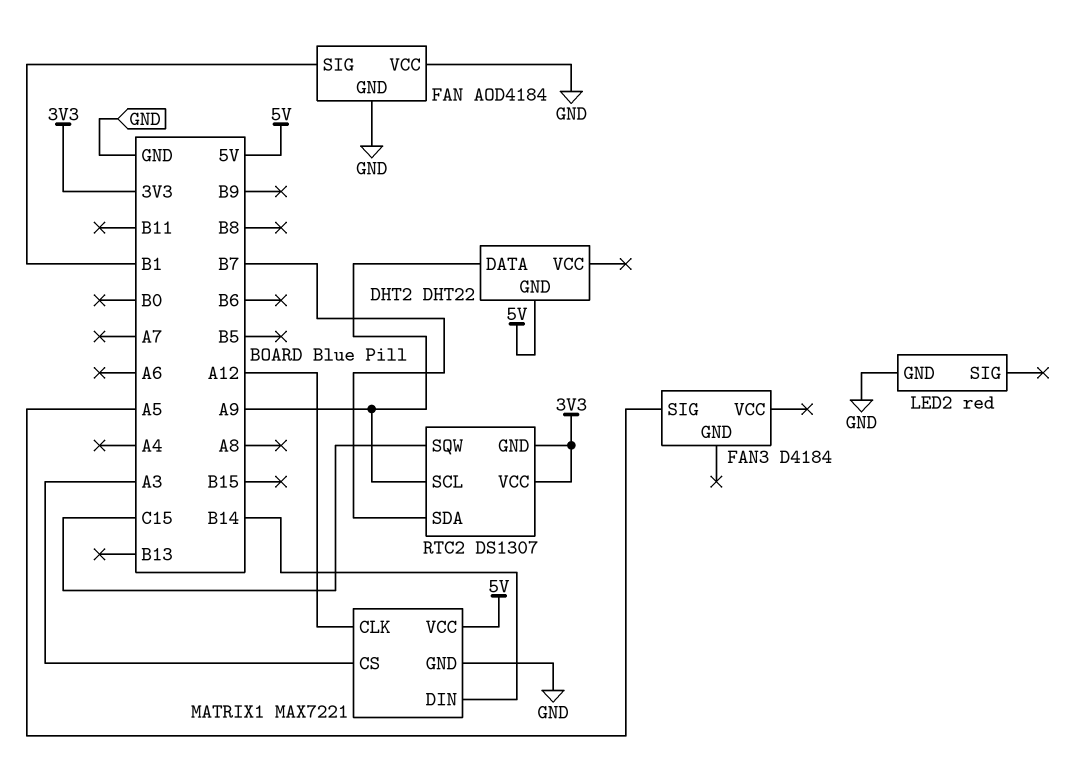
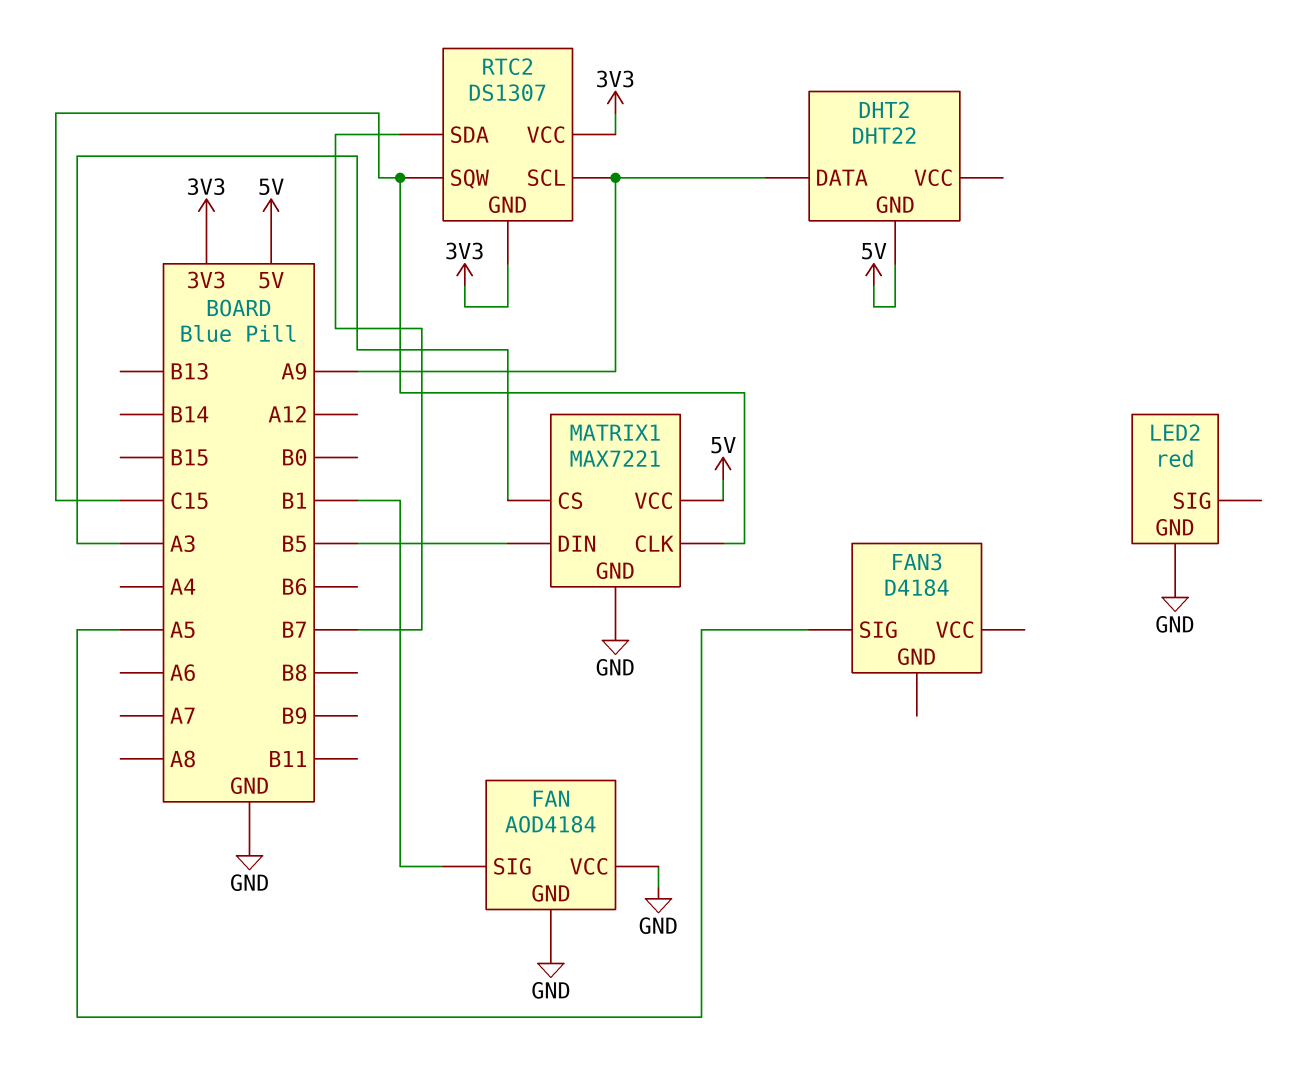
MATRIX1 pin CLK: A12 -> C15
MATRIX1 pin DIN: B14 -> B5

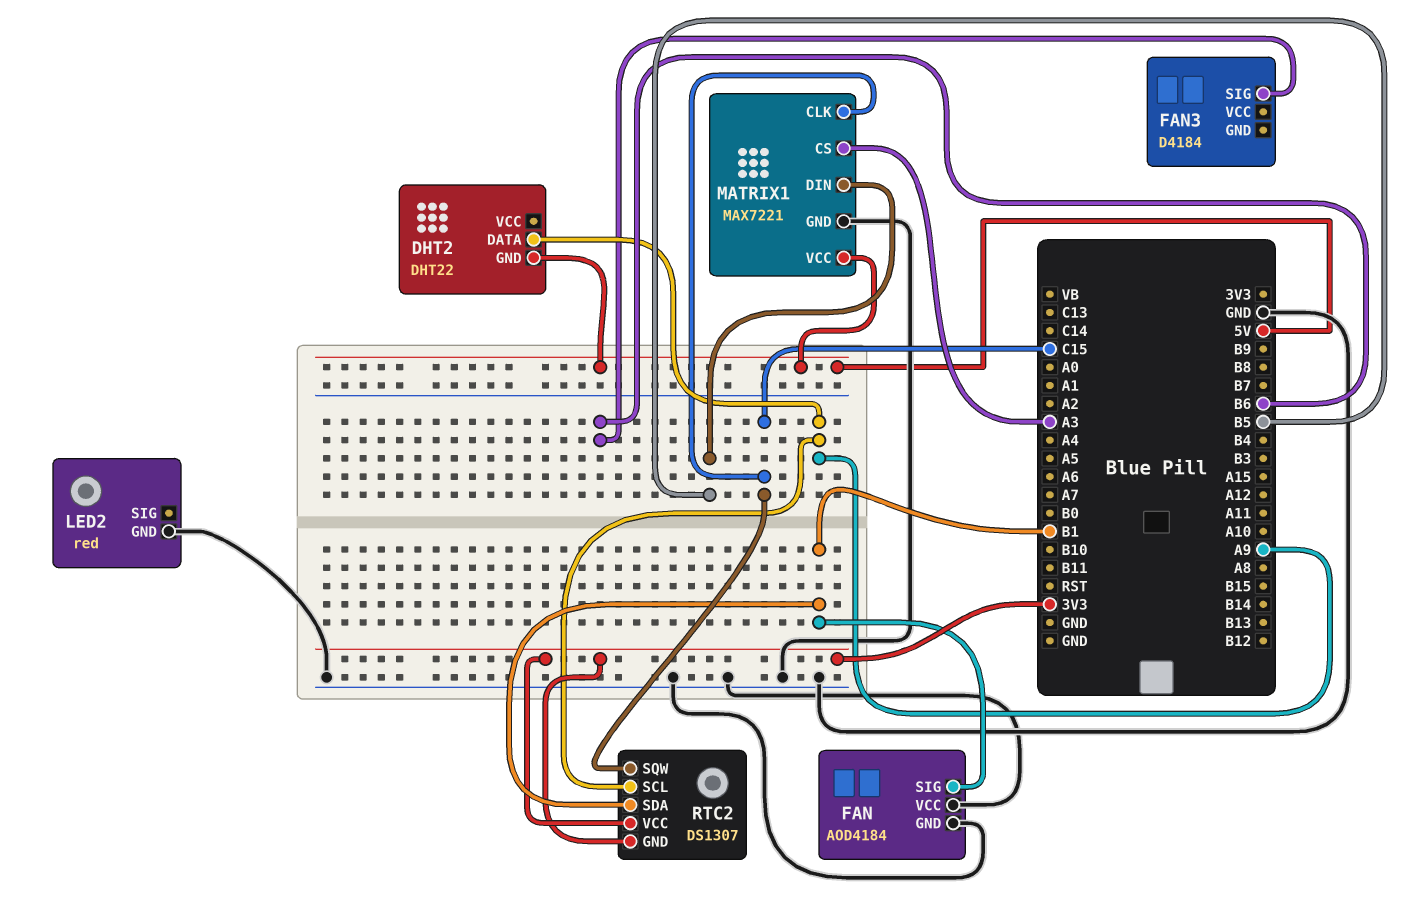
FAN3 pin SIG: A5 -> B6
RTC2 pin SDA: B7 -> B1

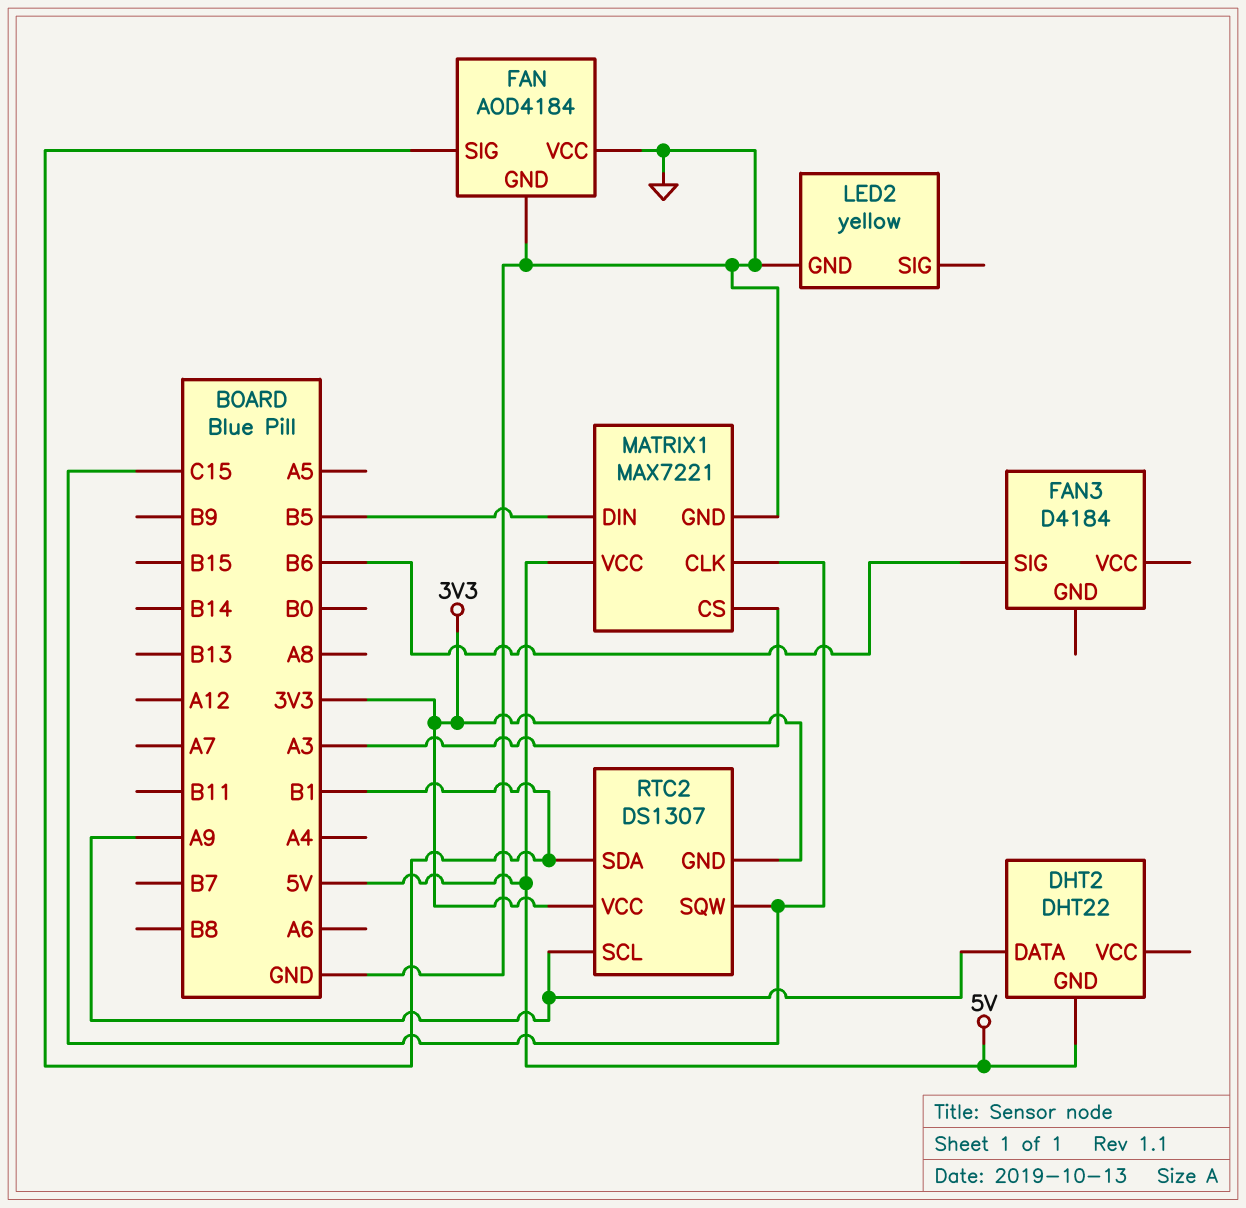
LED2: red -> yellow

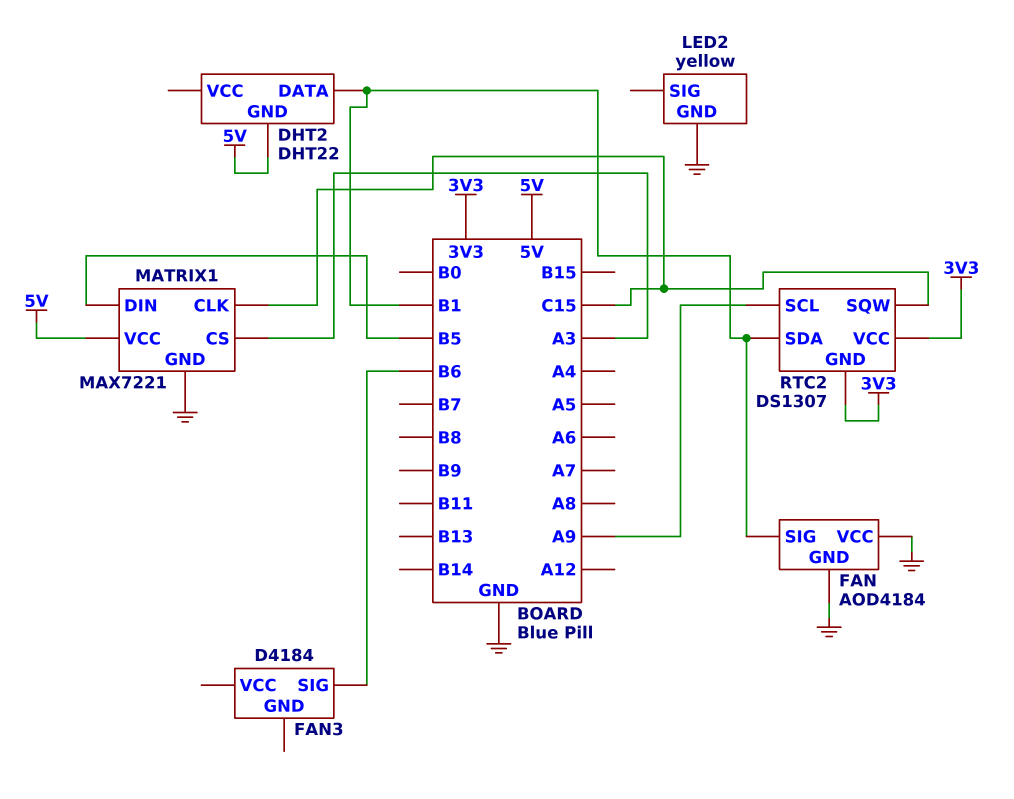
DHT2 pin DATA: A9 -> B1

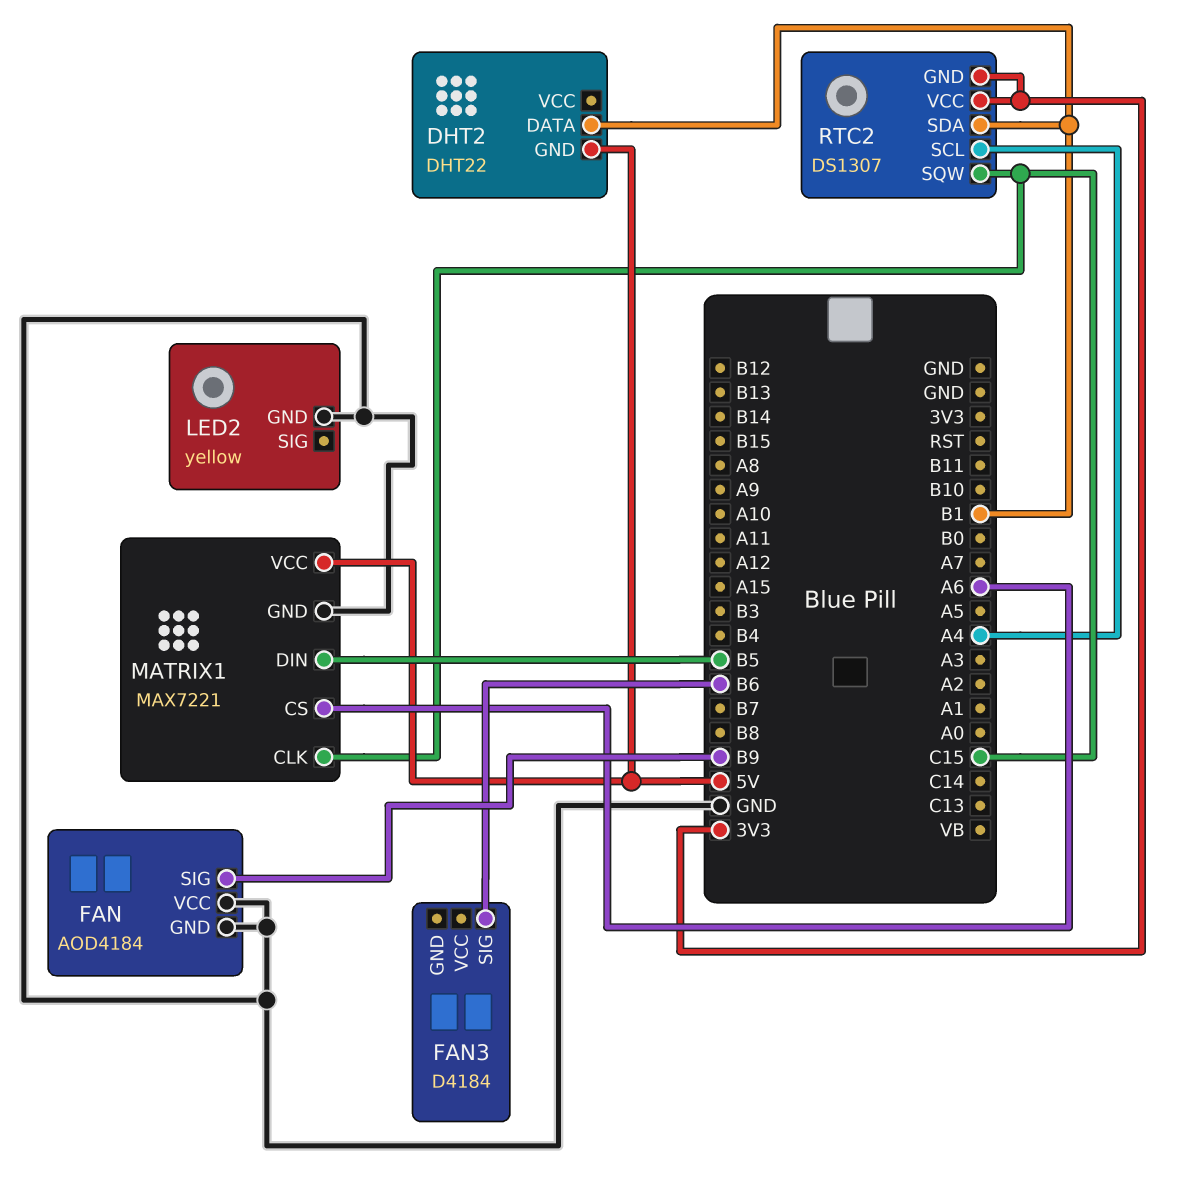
FAN pin SIG: B1 -> B9
MATRIX1 pin CS: A3 -> A6
RTC2 pin SCL: A9 -> A4

